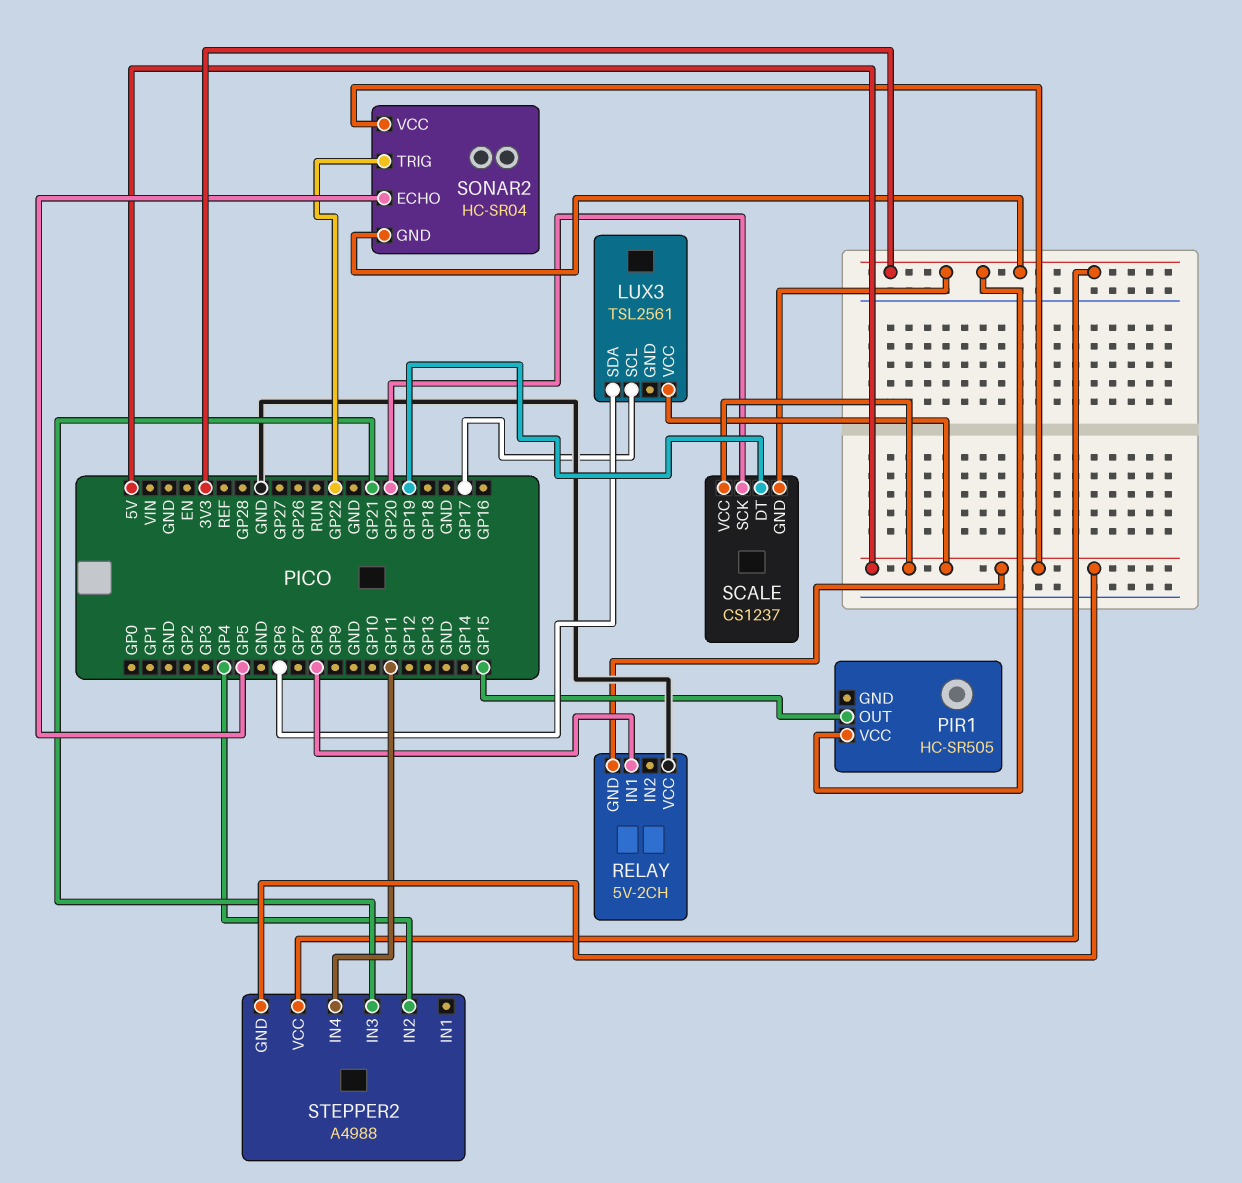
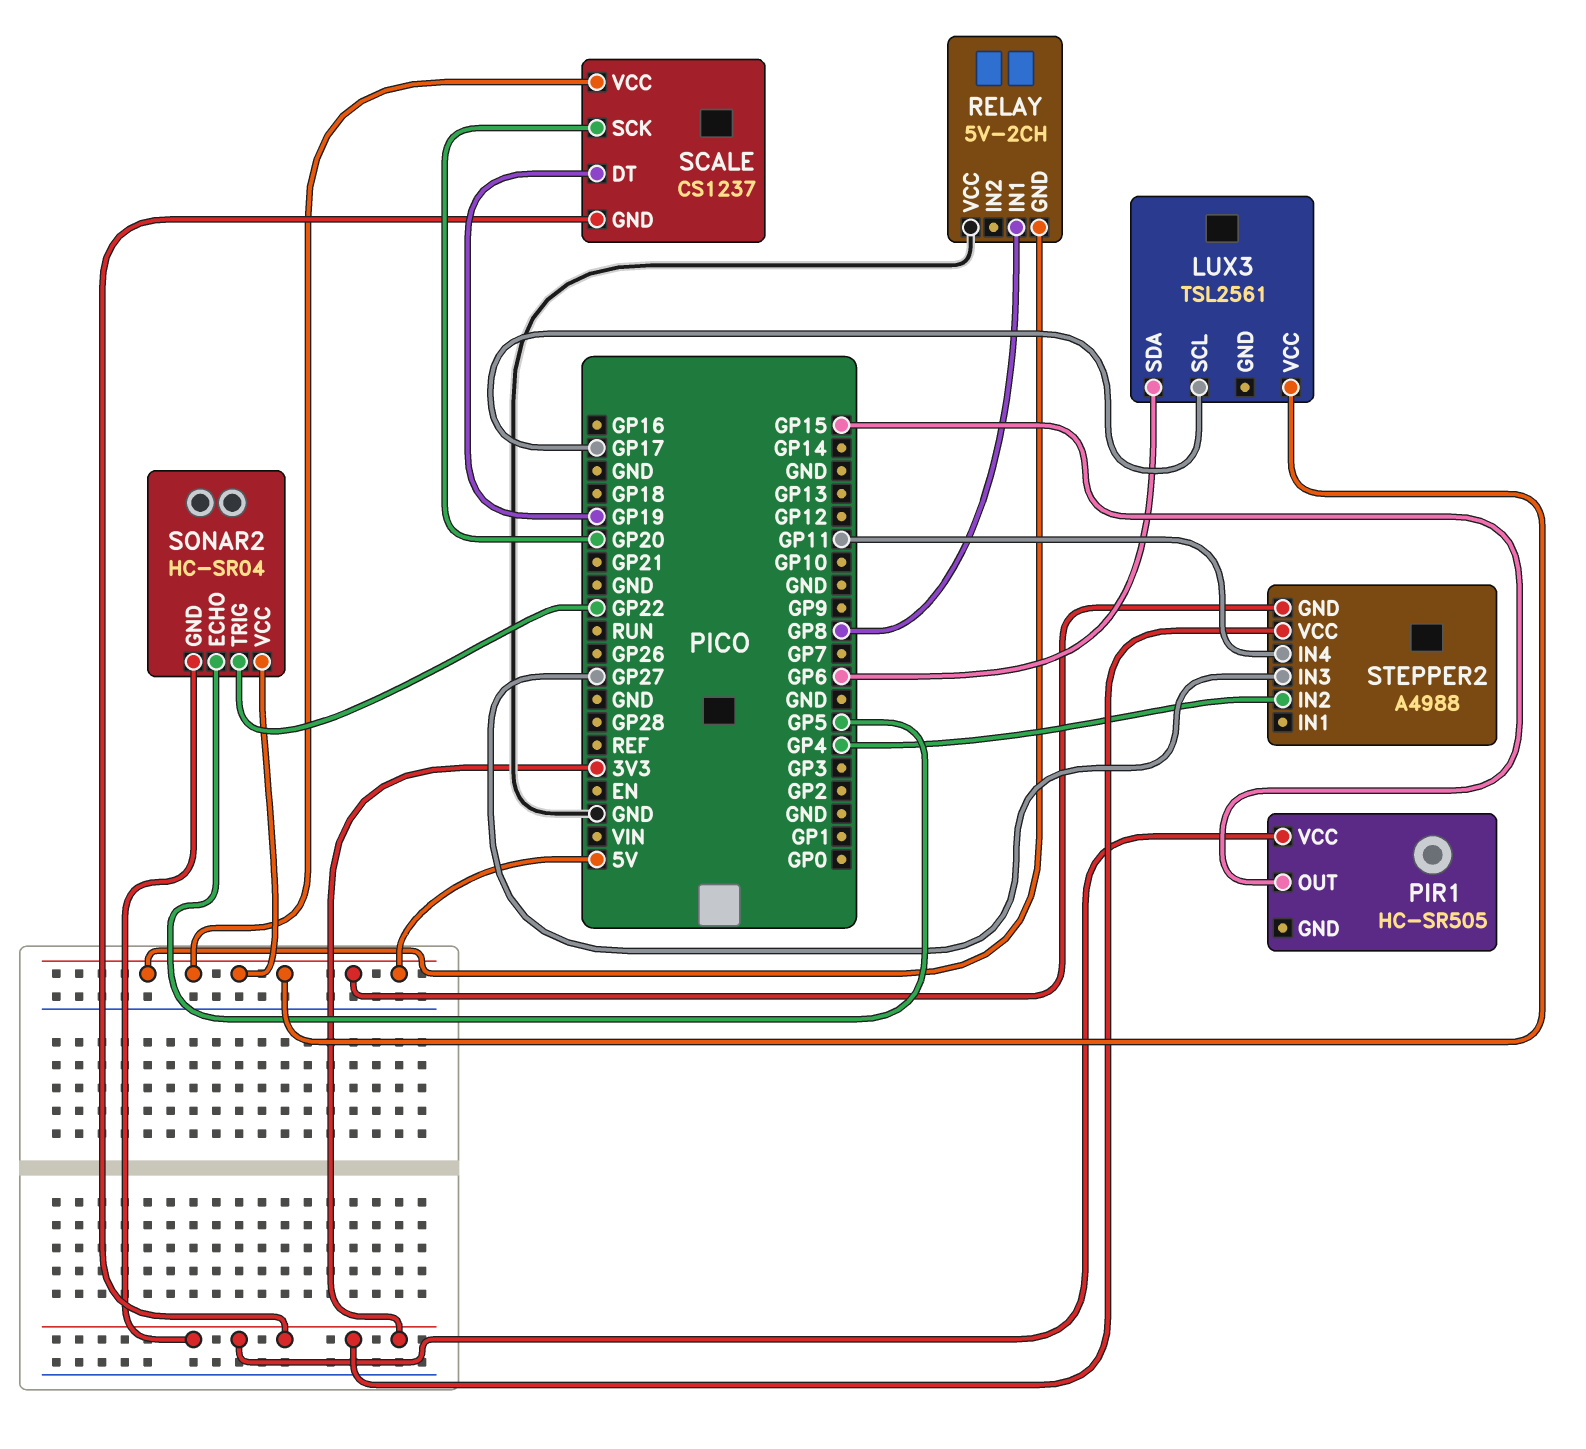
STEPPER2 pin IN3: GP21 -> GP27

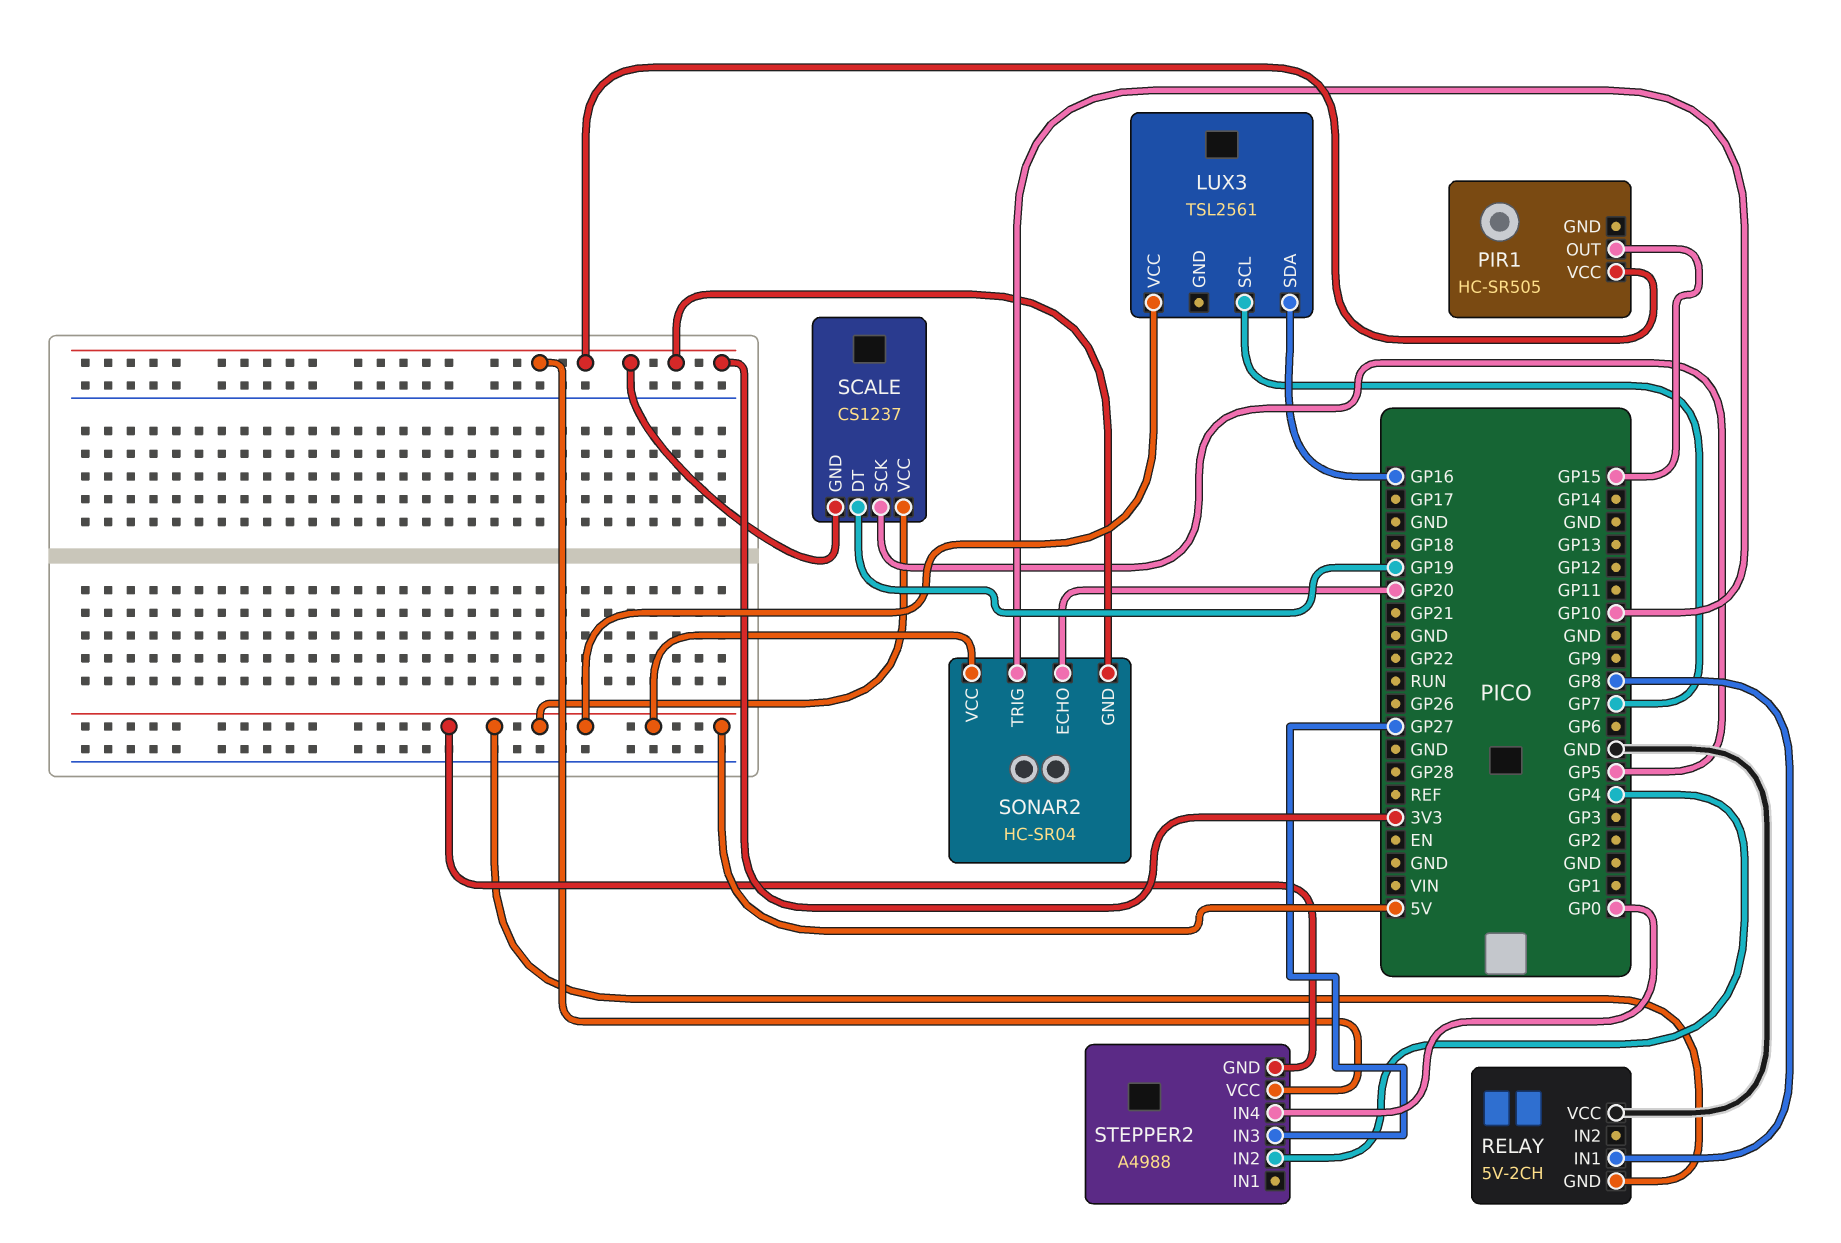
LUX3 pin SCL: GP17 -> GP7
LUX3 pin SDA: GP6 -> GP16
SCALE pin SCK: GP20 -> GP5
SONAR2 pin ECHO: GP5 -> GP20
SONAR2 pin TRIG: GP22 -> GP10
STEPPER2 pin IN4: GP11 -> GP0

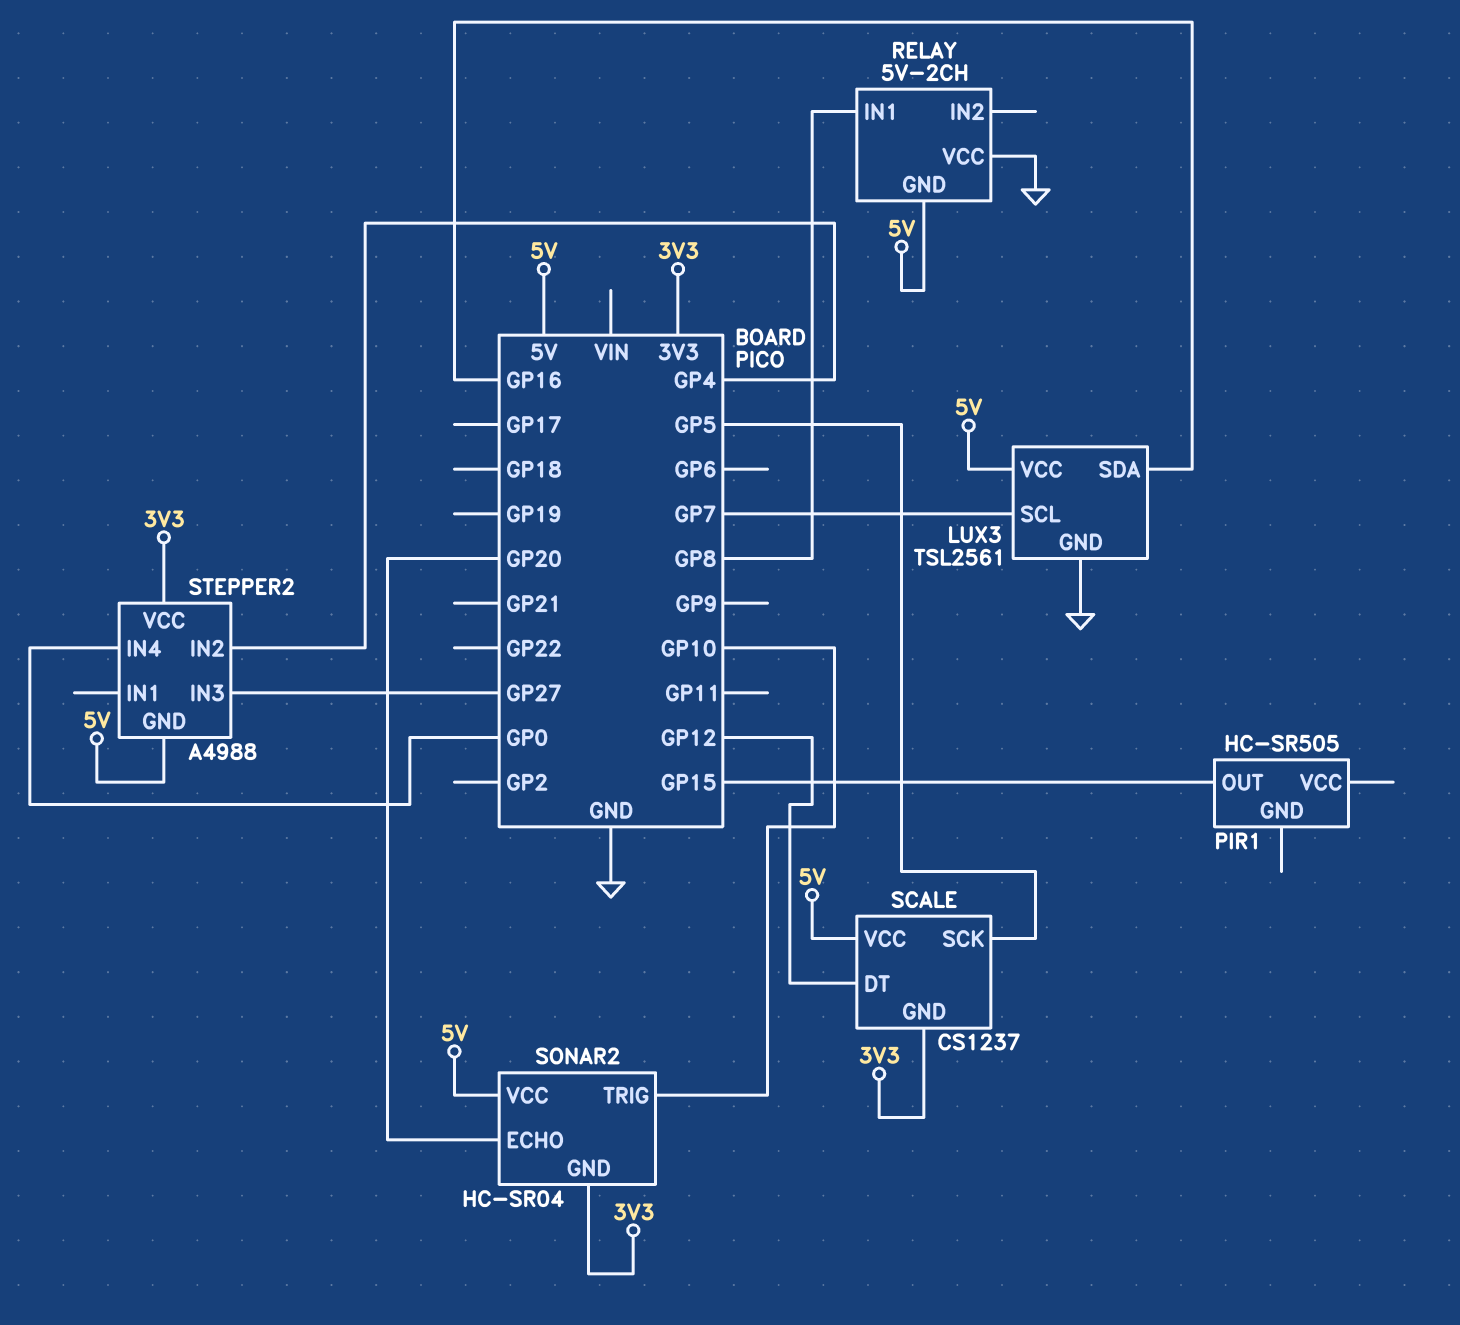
LUX3 pin GND: none -> GND
PIR1 pin VCC: 3V3 -> none
SCALE pin DT: GP19 -> GP12

